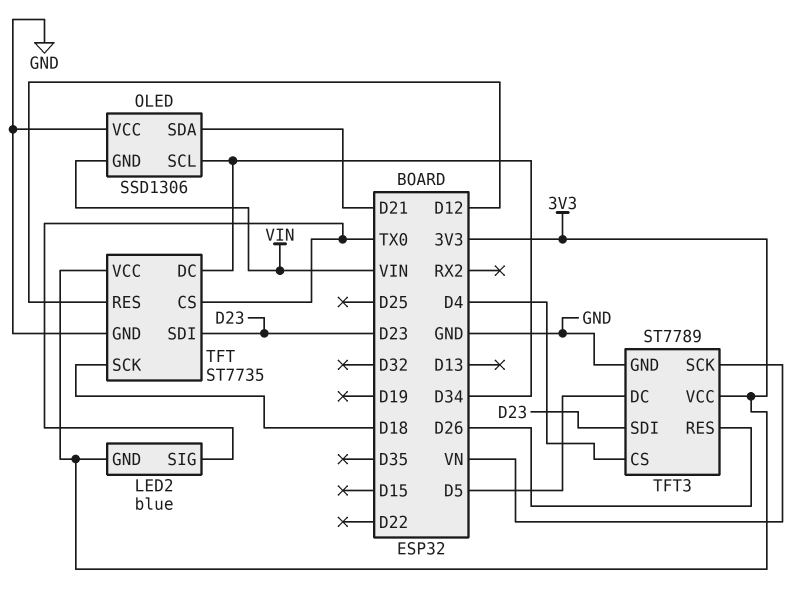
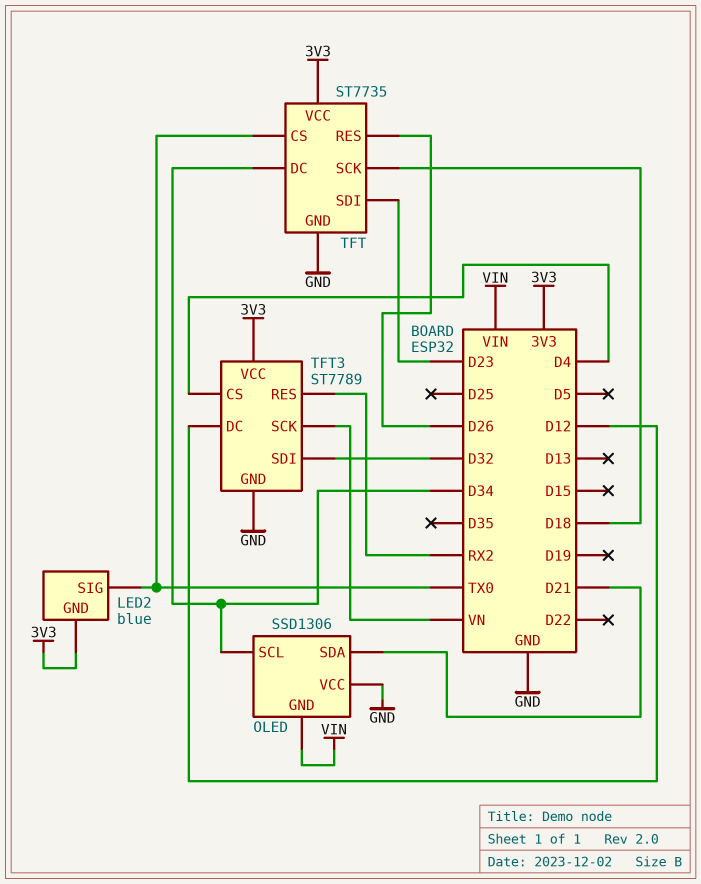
TFT pin RES: D12 -> D26
TFT3 pin DC: D5 -> D12
TFT3 pin RES: D26 -> RX2
TFT3 pin SDI: D23 -> D32

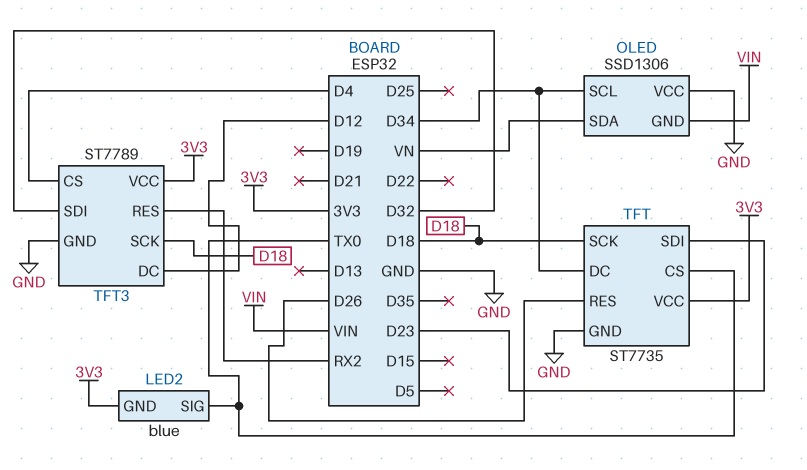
OLED pin SDA: D21 -> VN
TFT3 pin SCK: VN -> D18

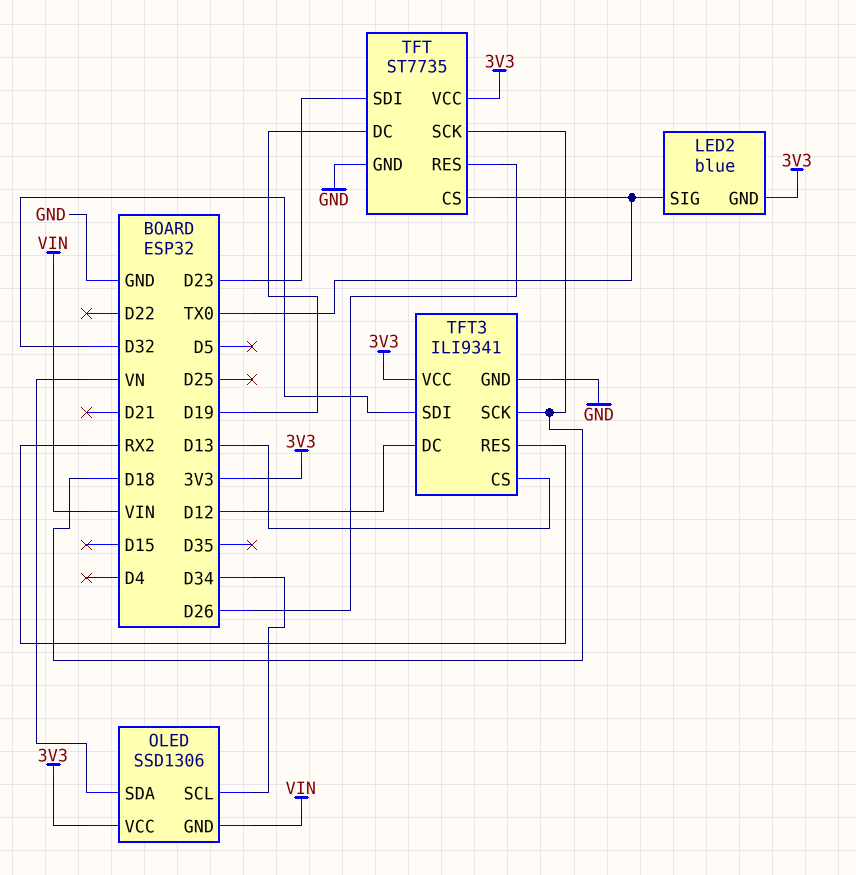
OLED pin VCC: GND -> 3V3
TFT pin DC: D34 -> D19
TFT3: ST7789 -> ILI9341
TFT3 pin CS: D4 -> D13

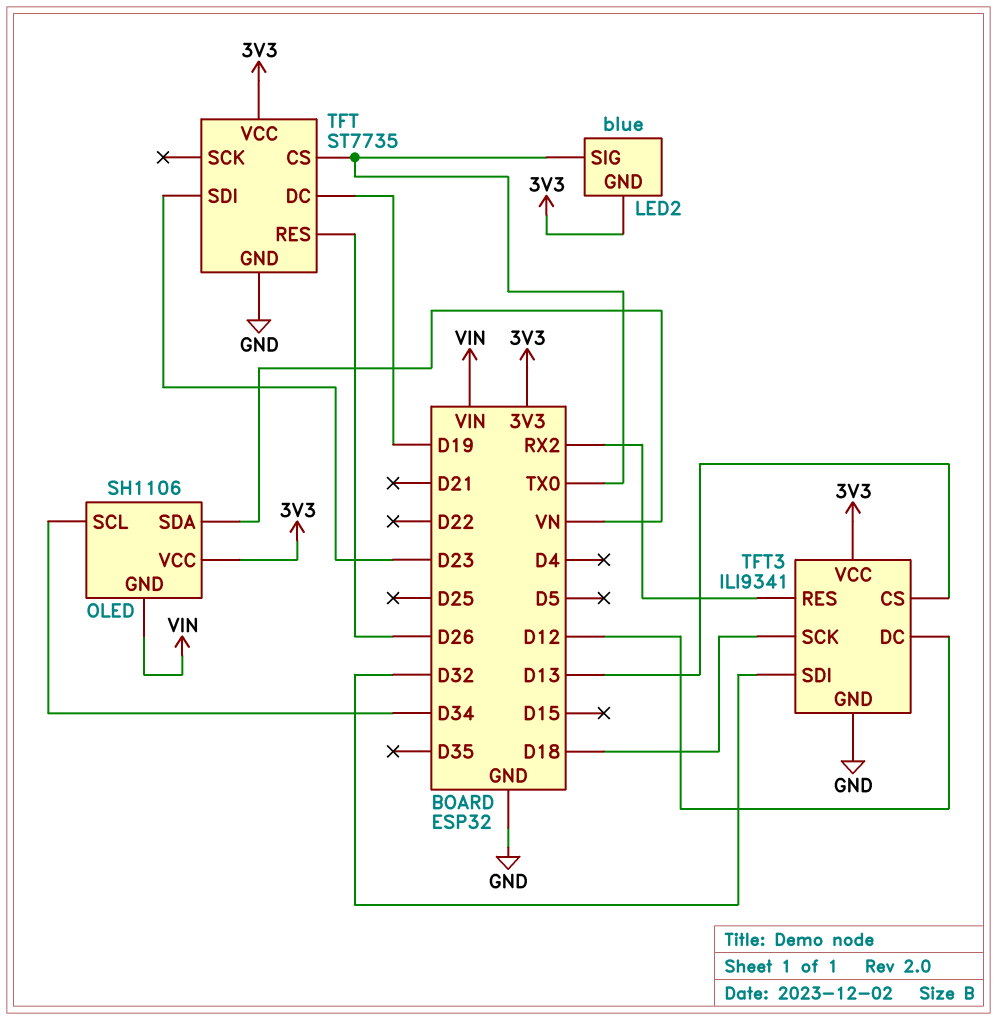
OLED: SSD1306 -> SH1106
TFT pin SCK: D18 -> none

